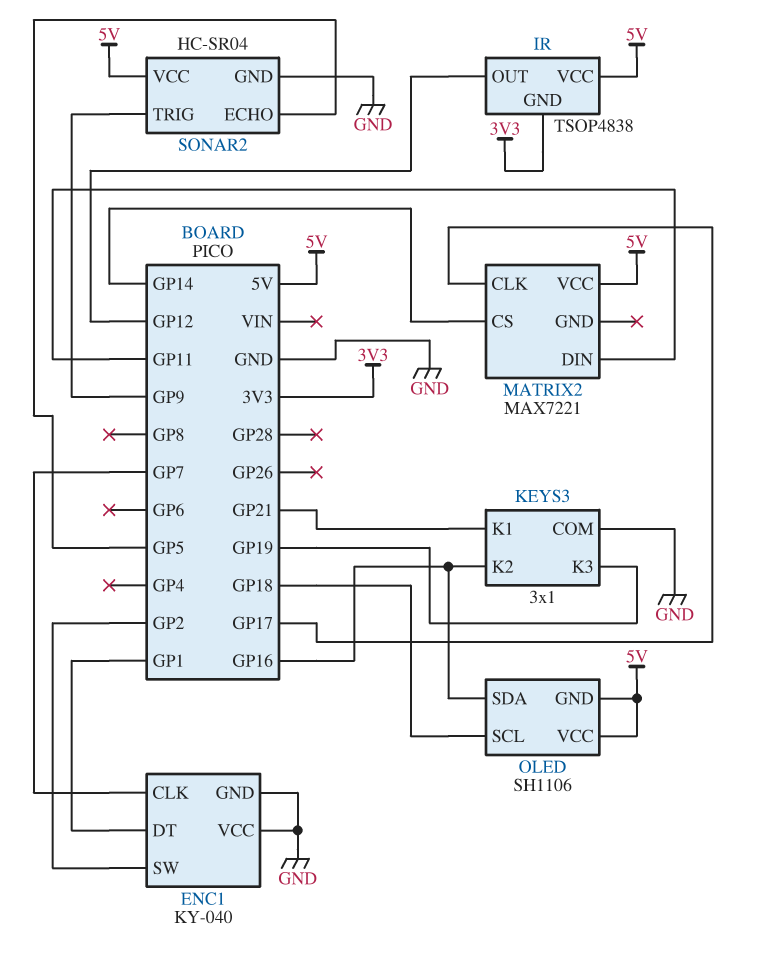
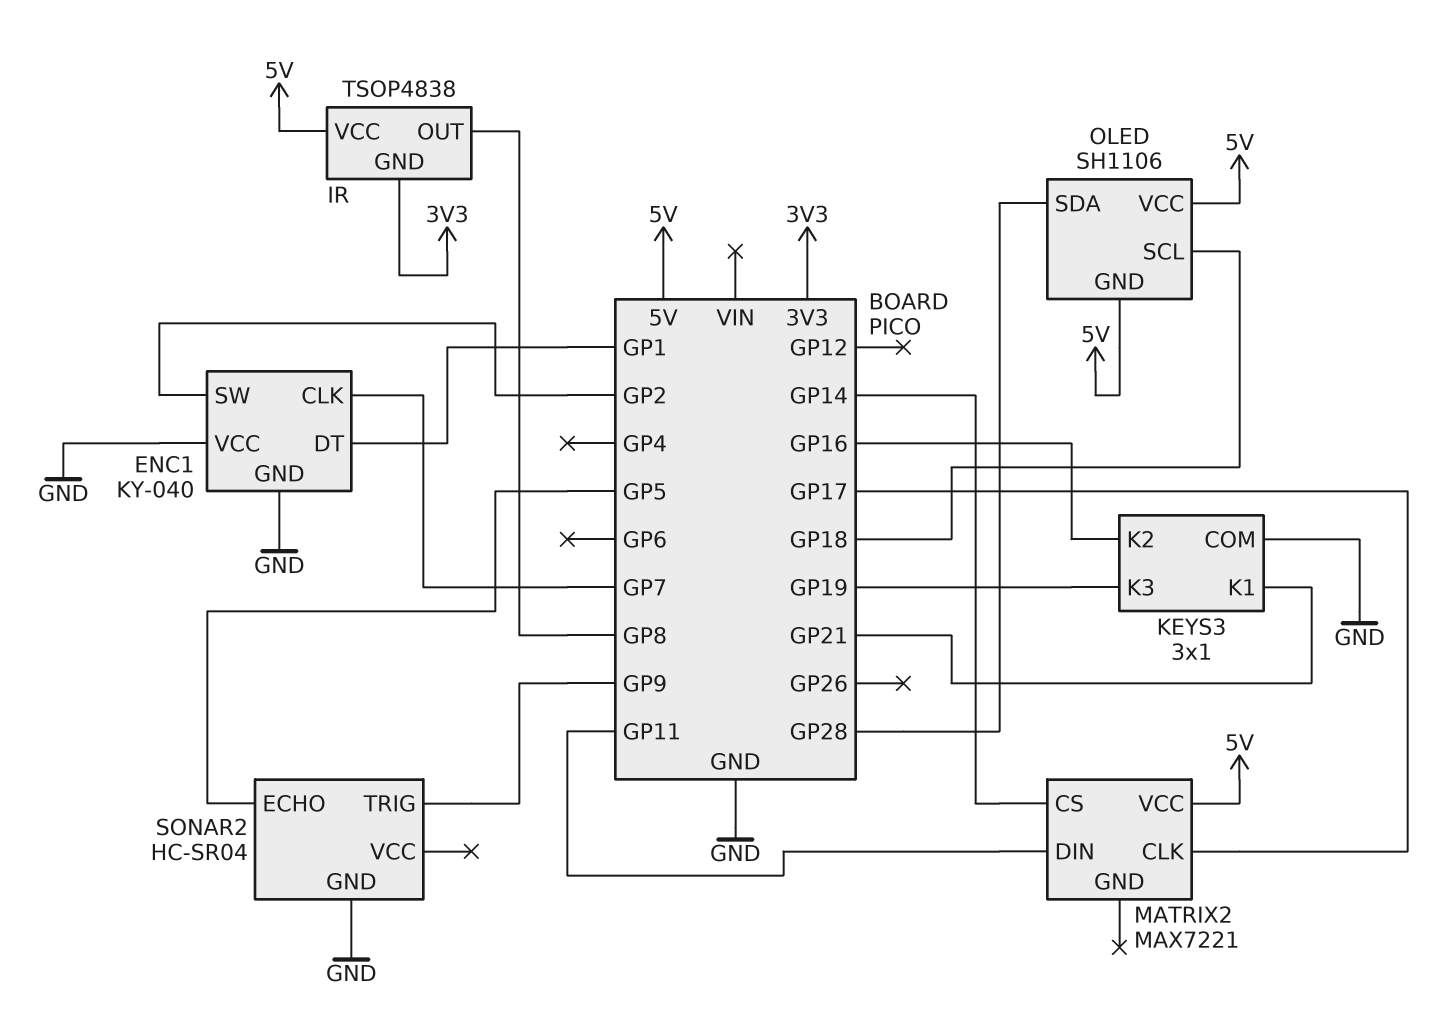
IR pin OUT: GP12 -> GP8
OLED pin SDA: GP16 -> GP28
SONAR2 pin VCC: 5V -> none

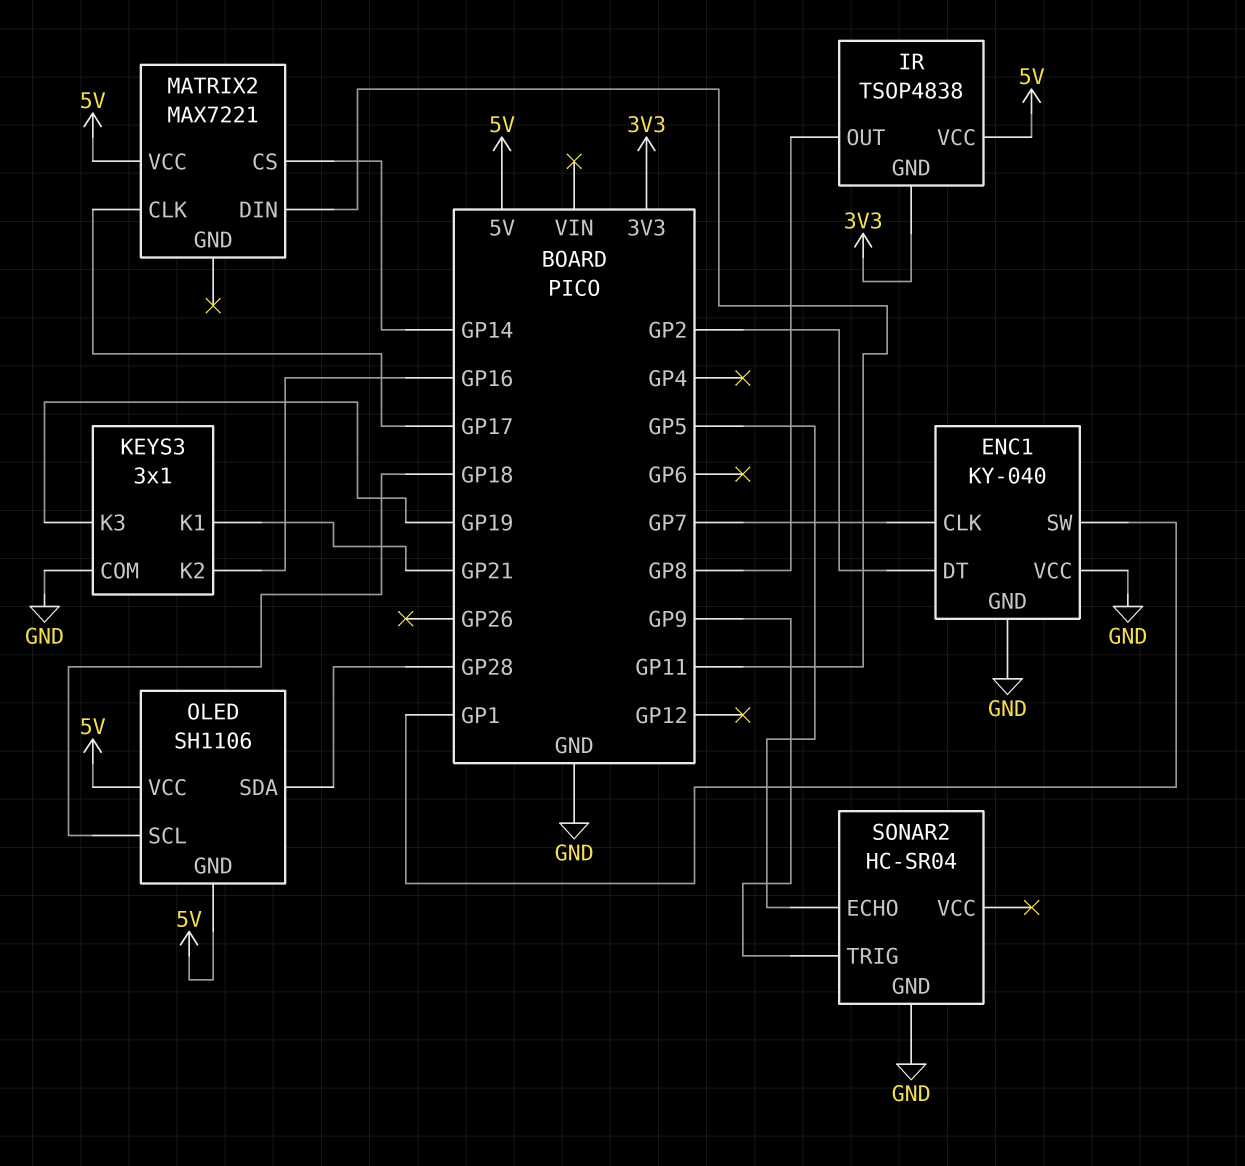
ENC1 pin DT: GP1 -> GP2
ENC1 pin SW: GP2 -> GP1

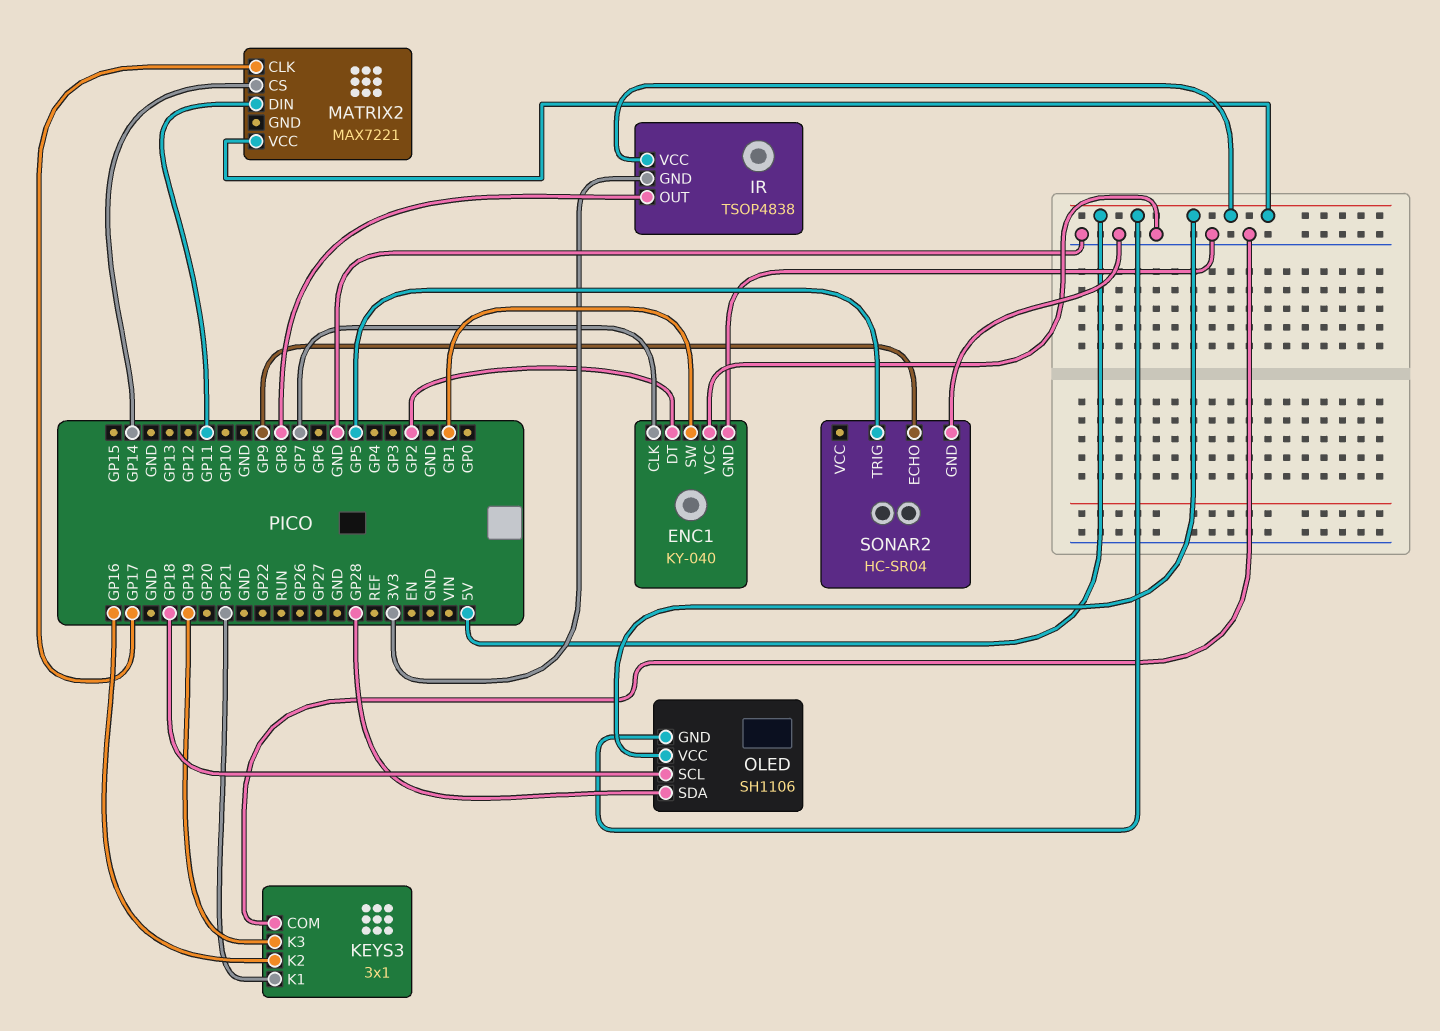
SONAR2 pin ECHO: GP5 -> GP9
SONAR2 pin TRIG: GP9 -> GP5

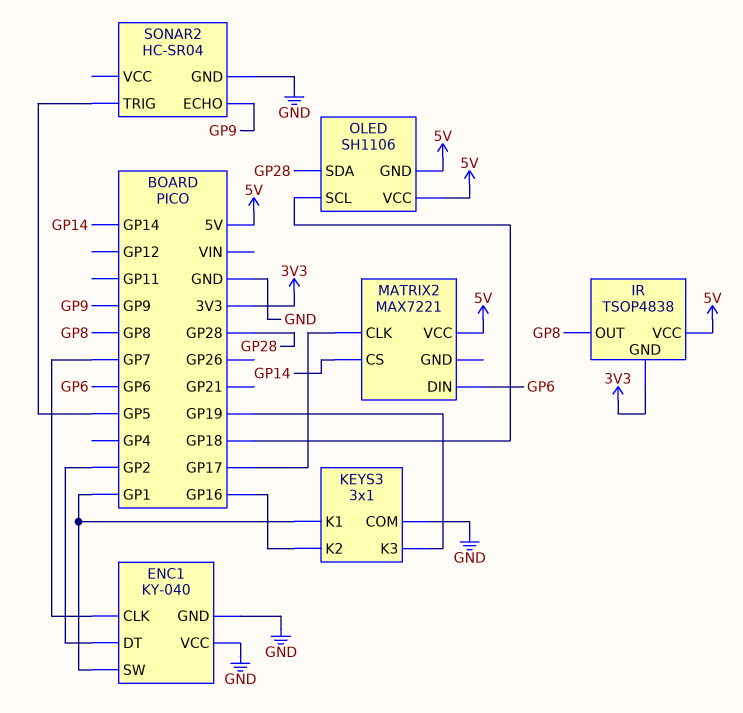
KEYS3 pin K1: GP21 -> GP1
MATRIX2 pin DIN: GP11 -> GP6

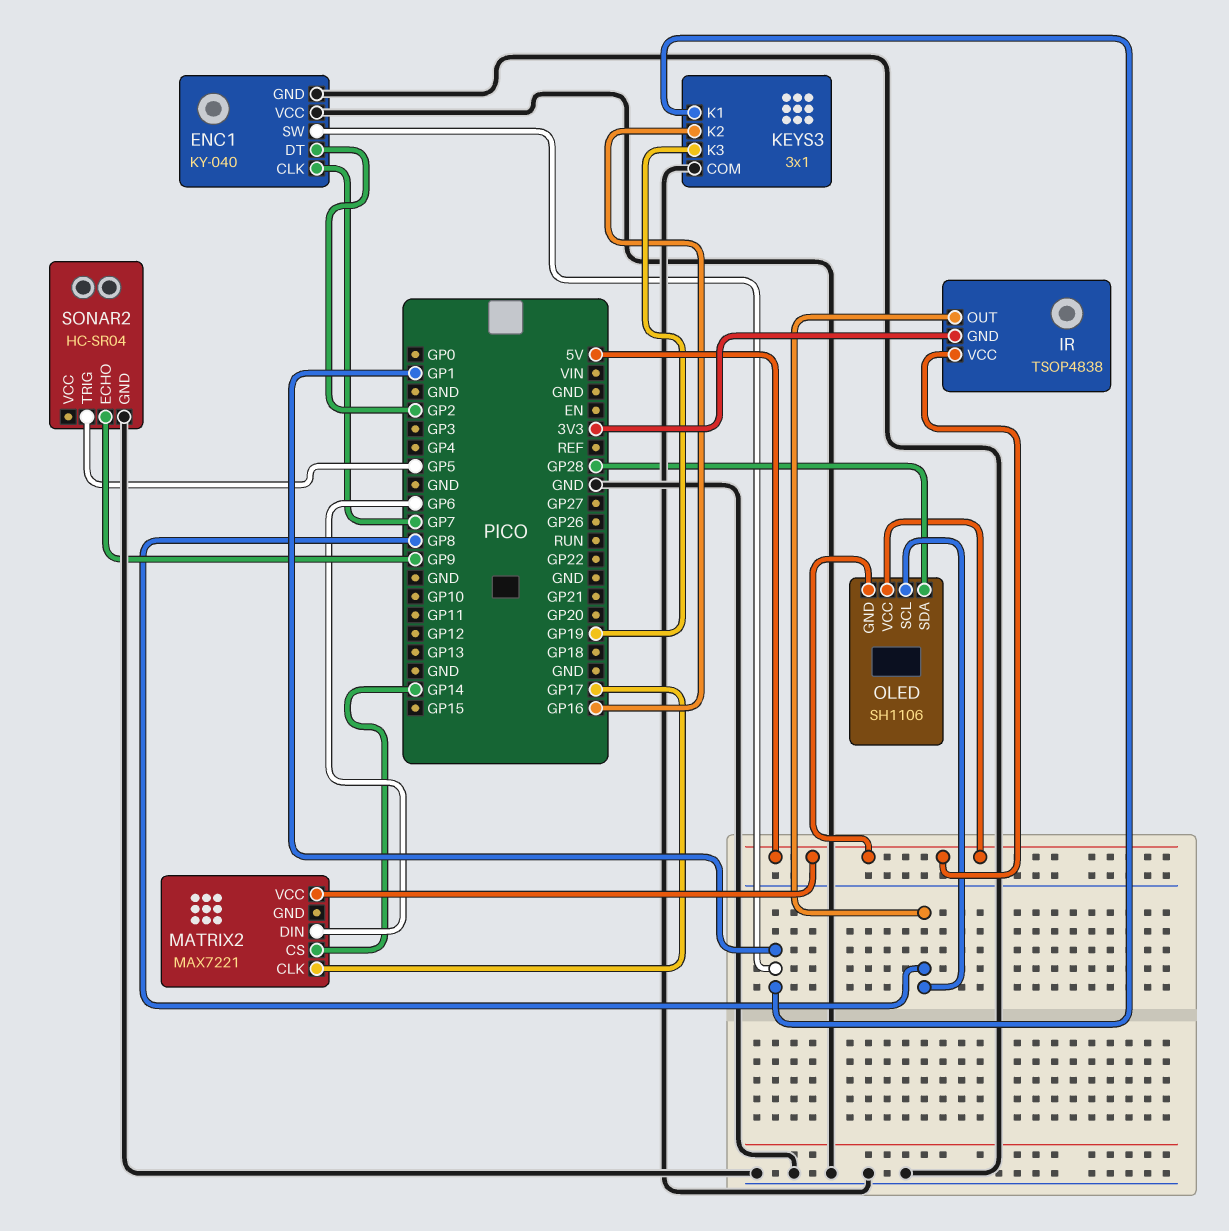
OLED pin SCL: GP18 -> GP8

